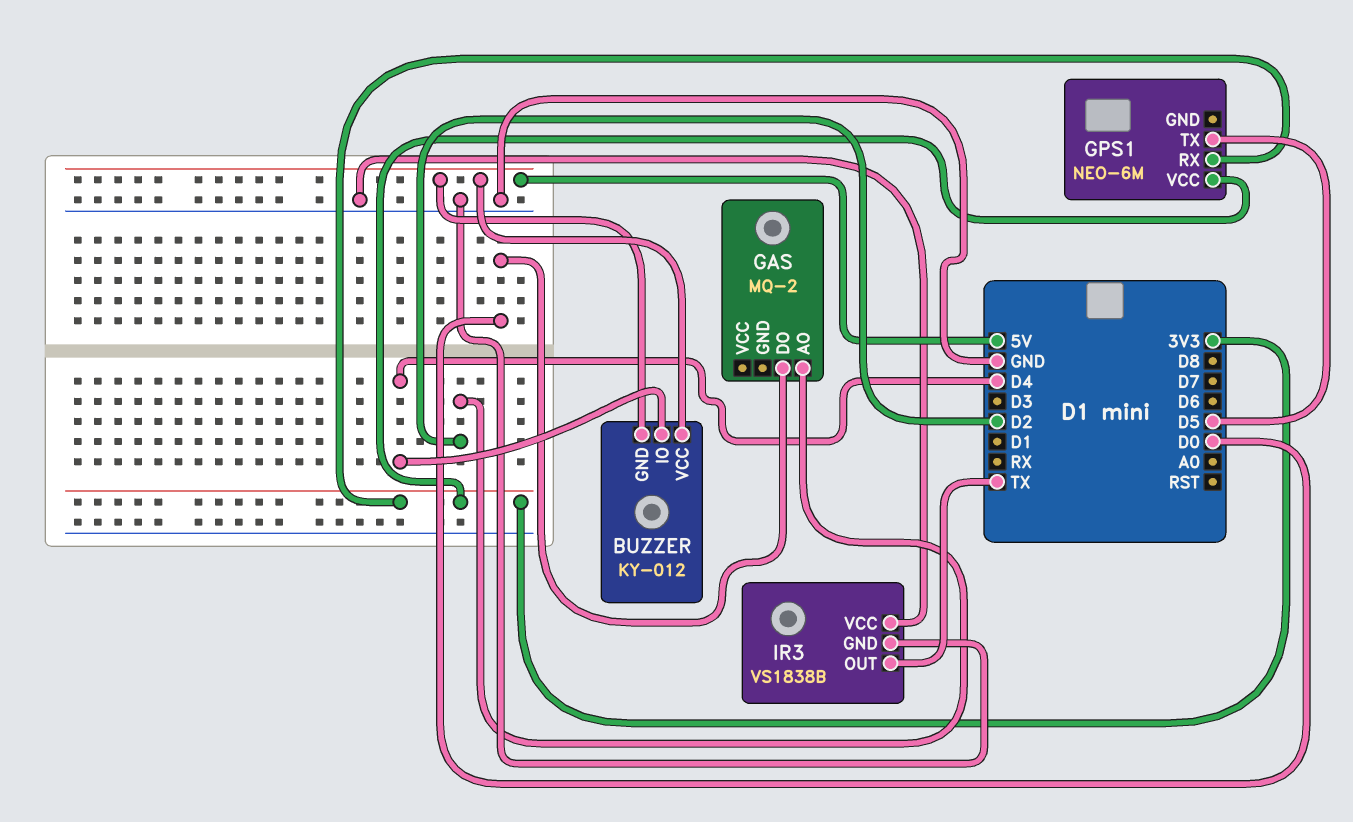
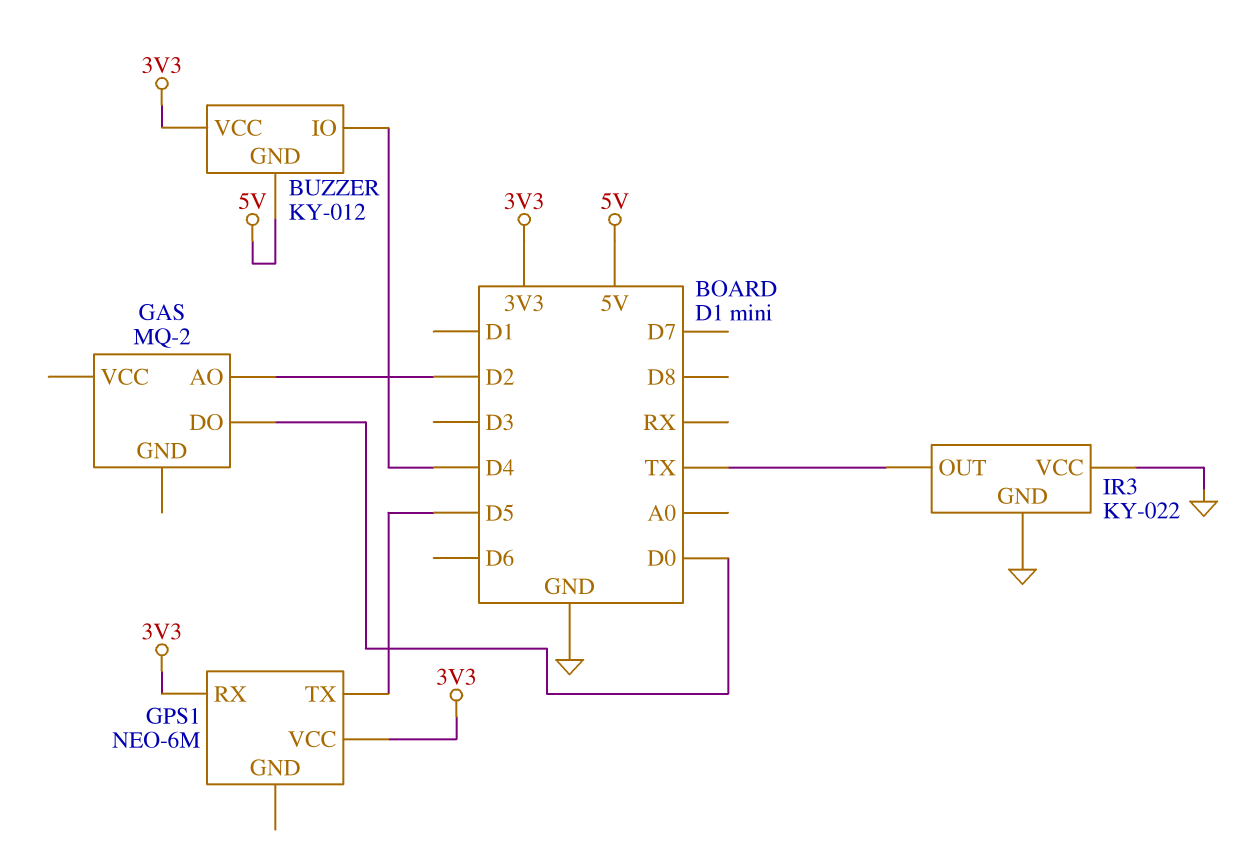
BUZZER pin VCC: 5V -> 3V3
IR3: VS1838B -> KY-022

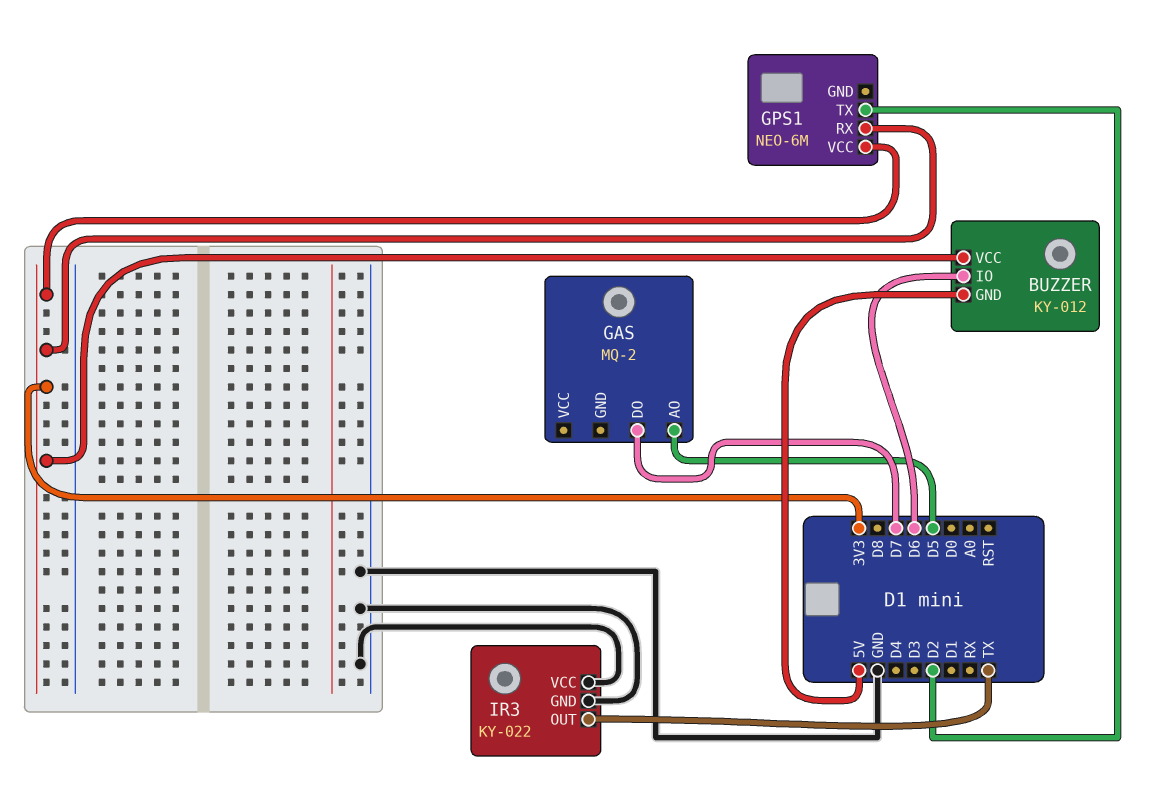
BUZZER pin IO: D4 -> D6
GAS pin AO: D2 -> D5
GAS pin DO: D0 -> D7
GPS1 pin TX: D5 -> D2

